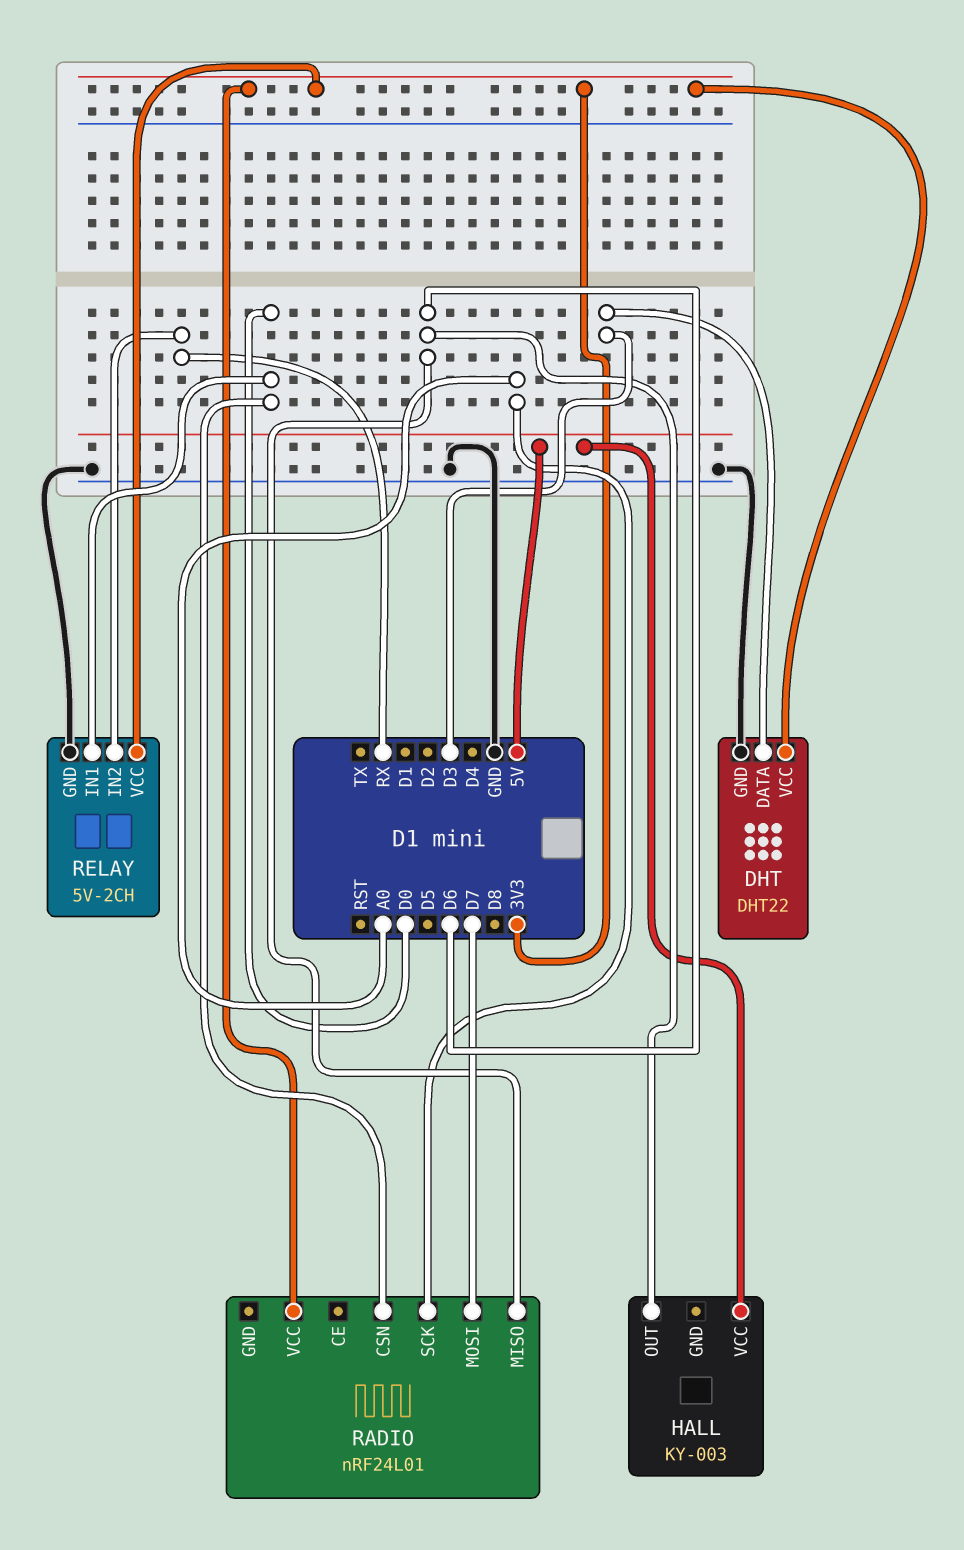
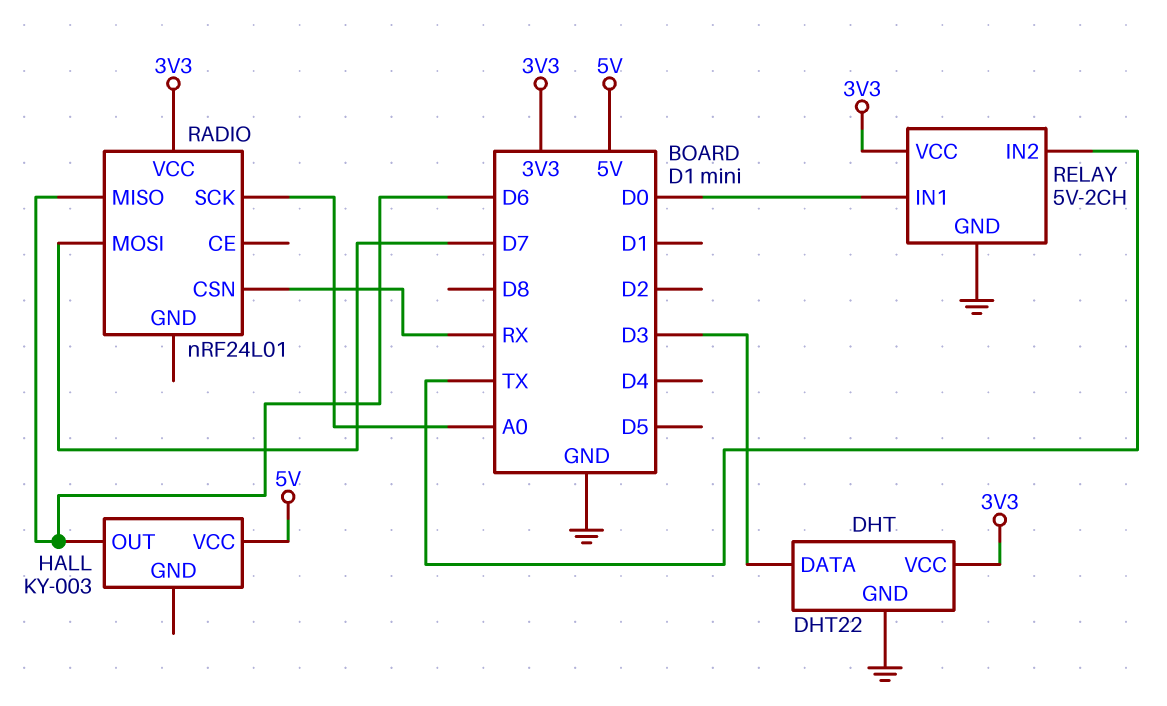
RADIO pin CSN: D0 -> RX
RELAY pin IN2: RX -> TX

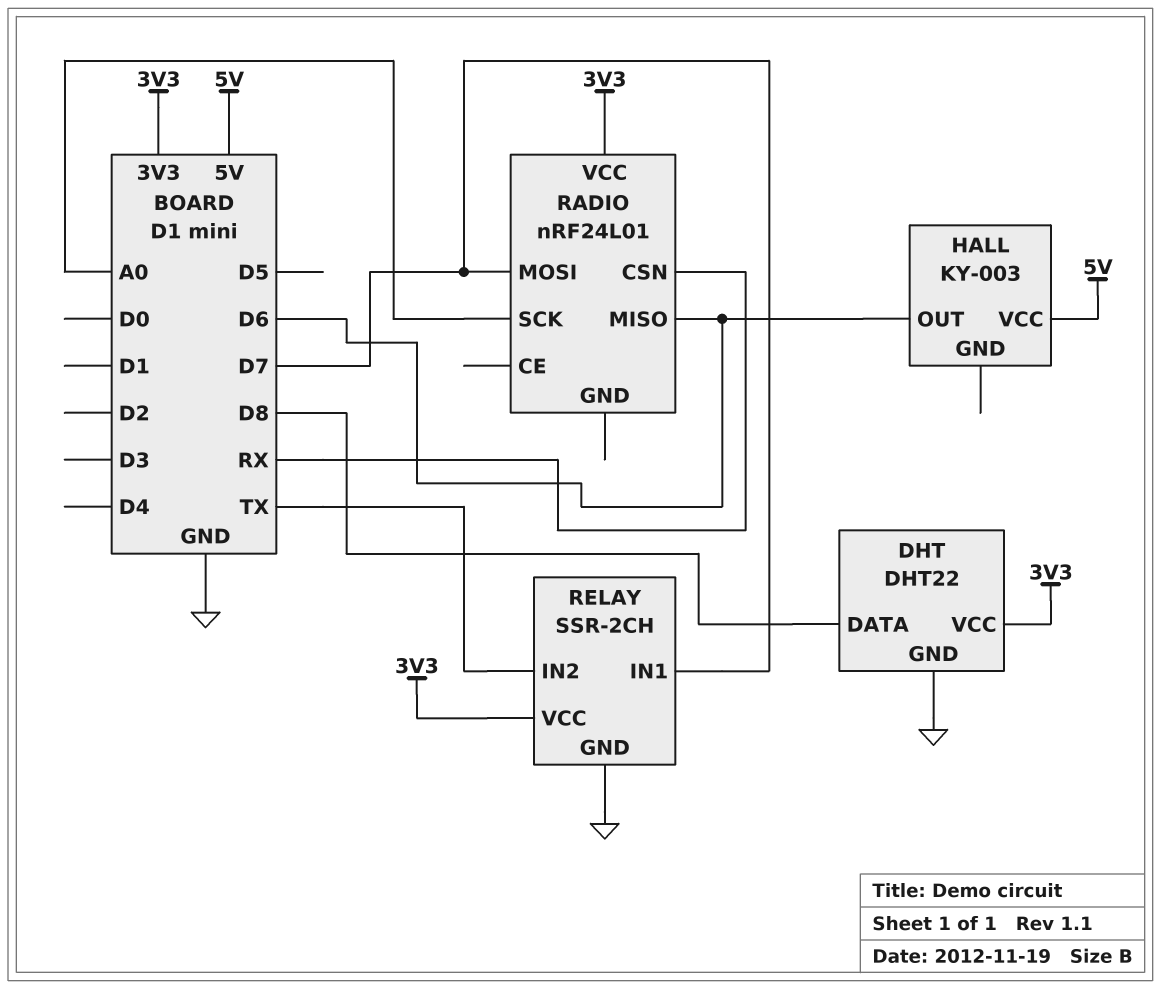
DHT pin DATA: D3 -> D8
RELAY: 5V-2CH -> SSR-2CH
RELAY pin IN1: D0 -> D7

